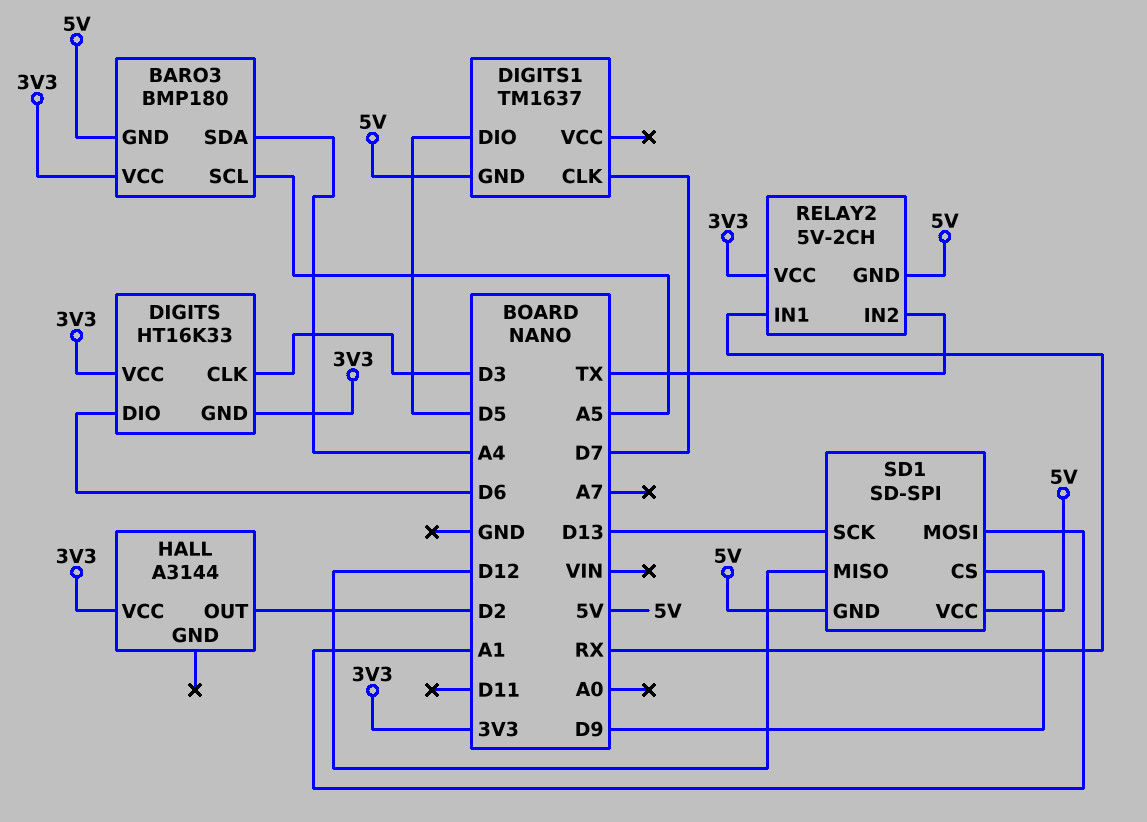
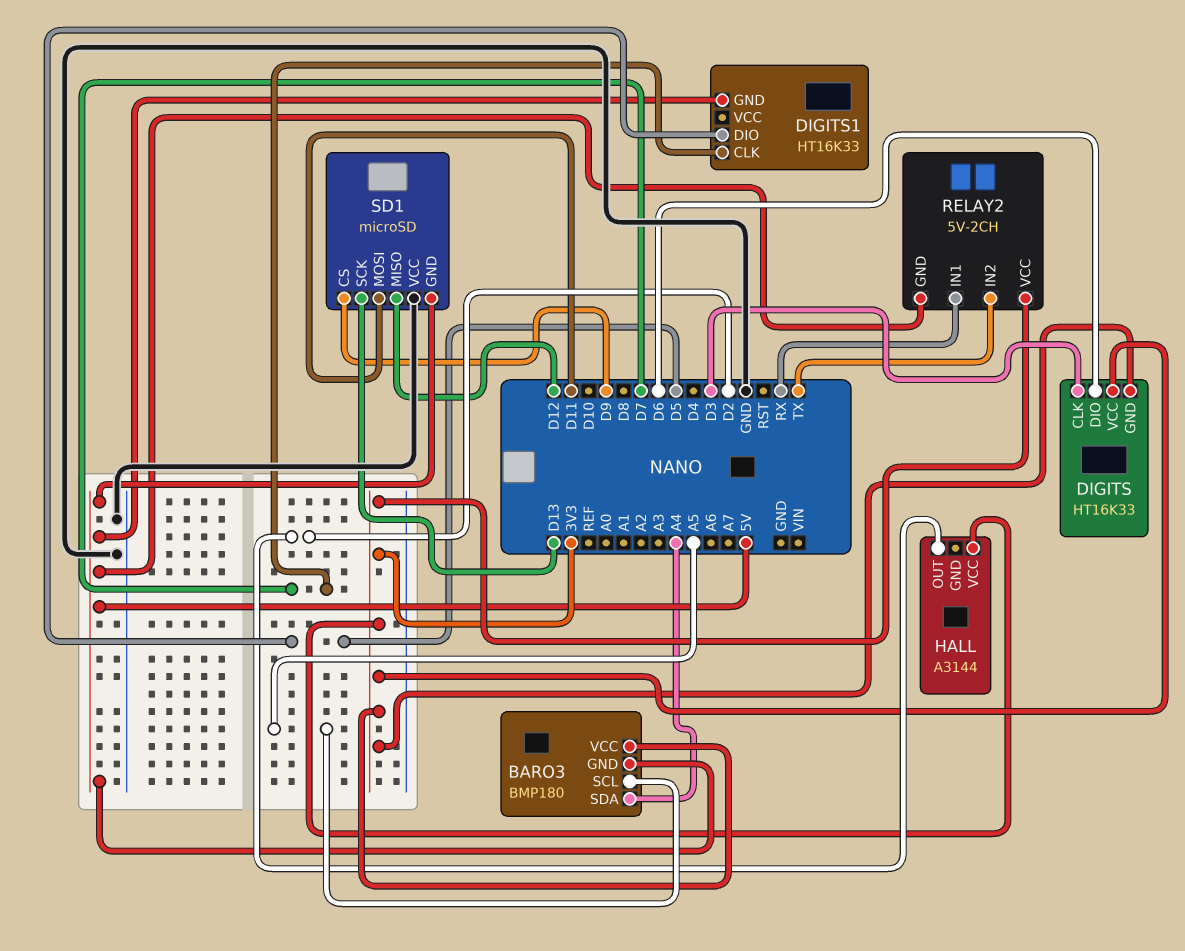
DIGITS1: TM1637 -> HT16K33
SD1: SD-SPI -> microSD
SD1 pin MOSI: A1 -> D11
SD1 pin VCC: 5V -> GND

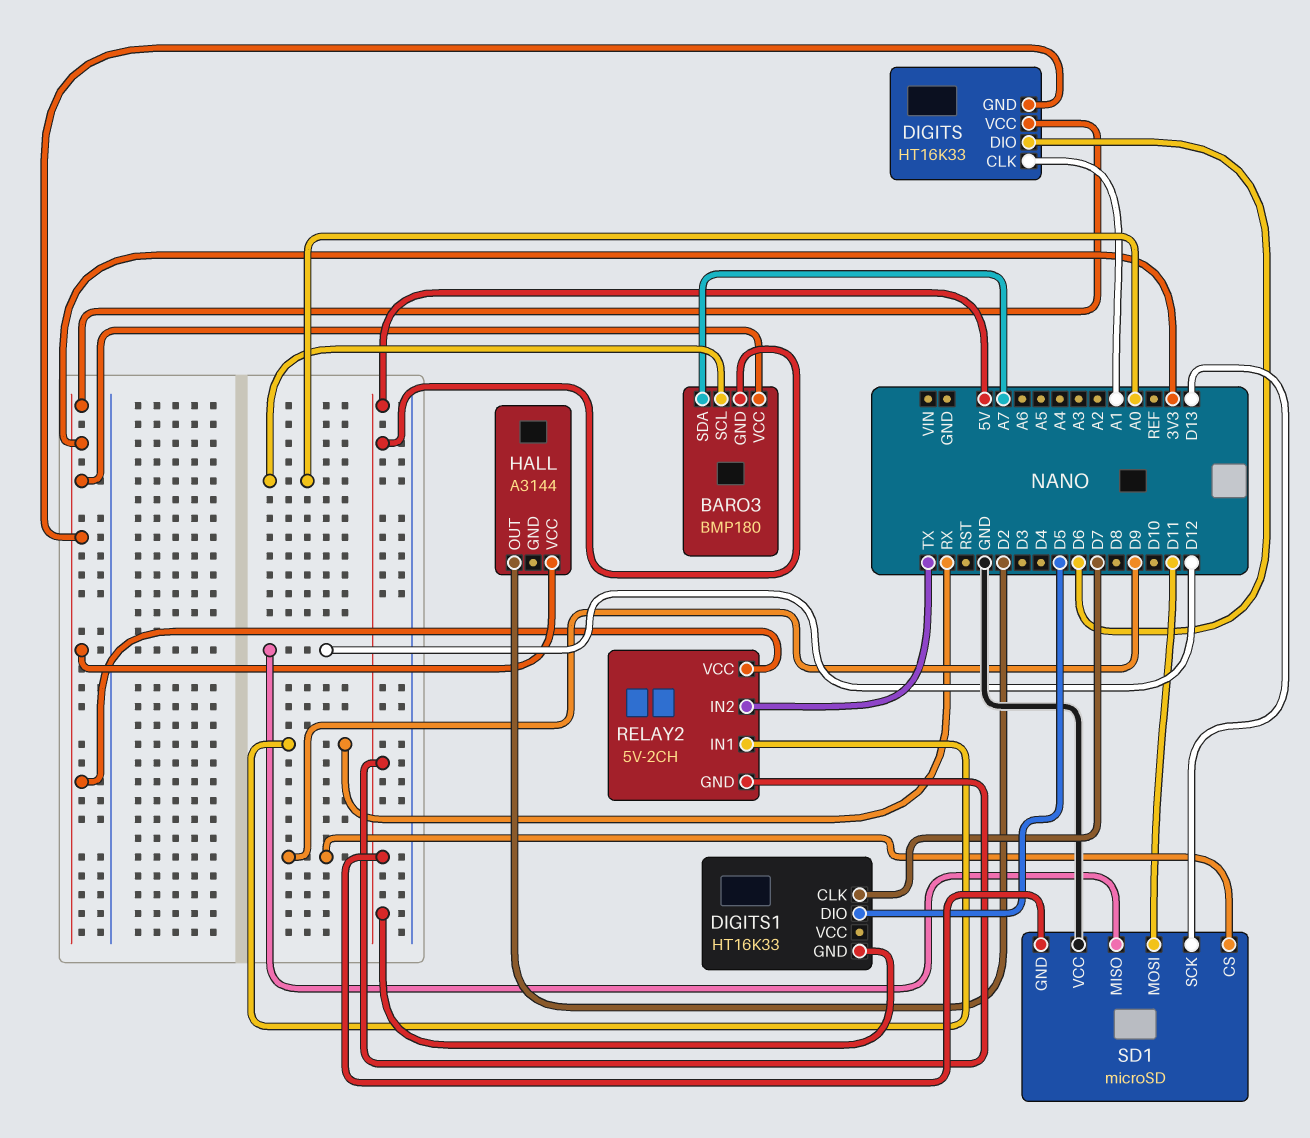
BARO3 pin SCL: A5 -> A0
BARO3 pin SDA: A4 -> A7
DIGITS pin CLK: D3 -> A1

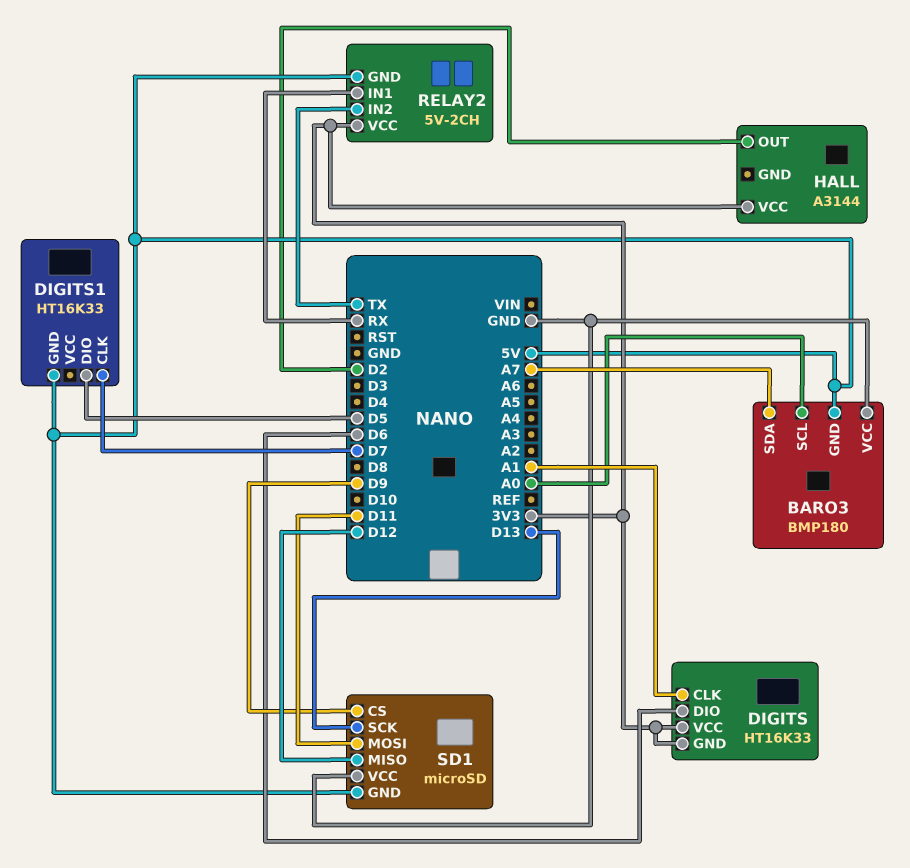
BARO3 pin VCC: 3V3 -> GND

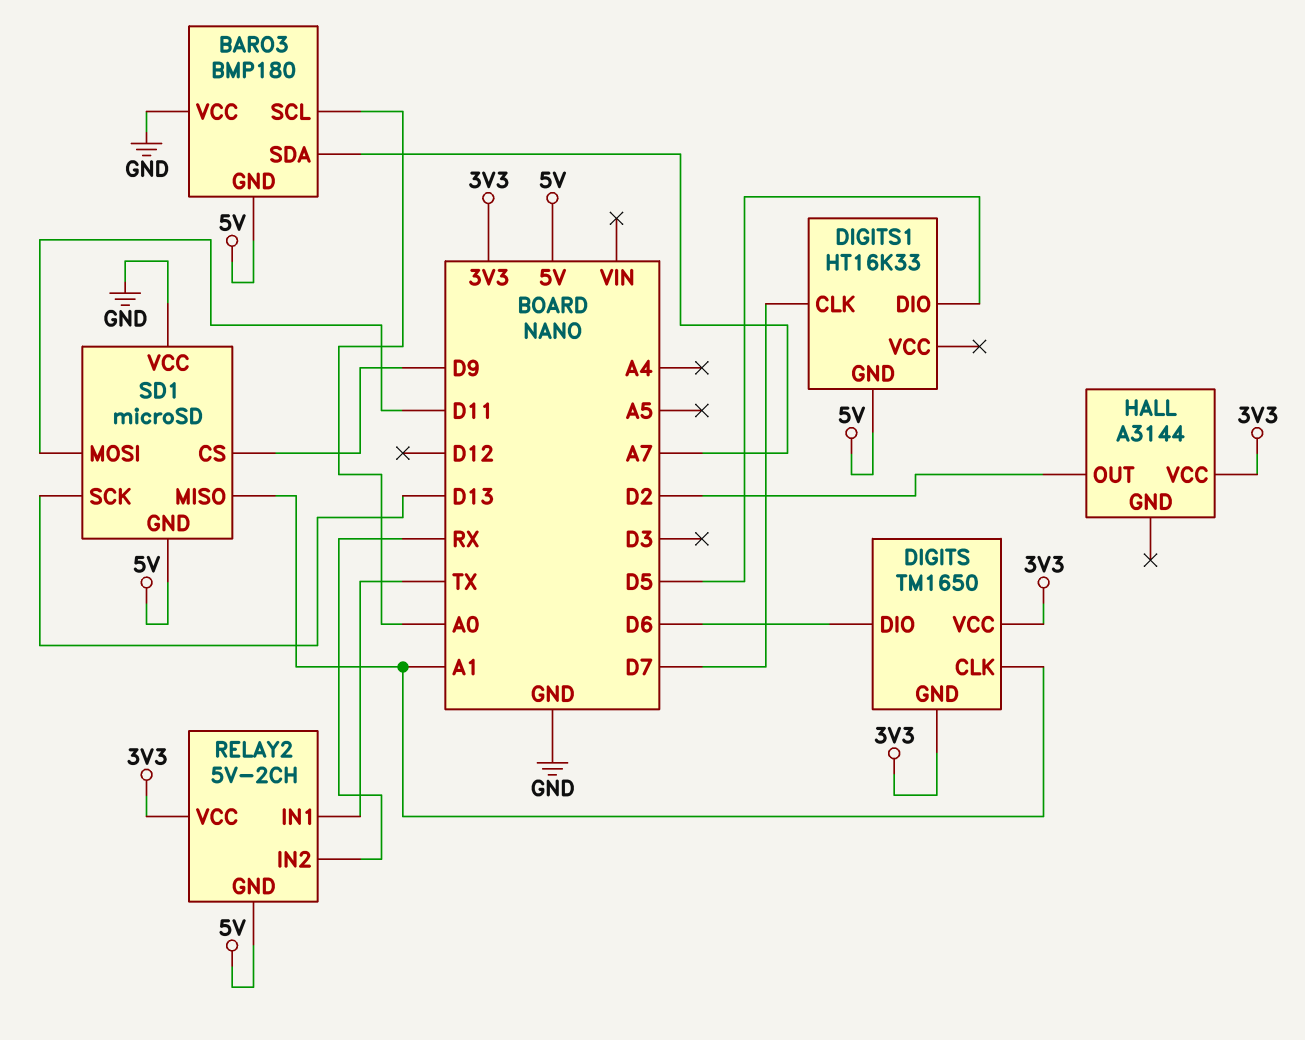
DIGITS: HT16K33 -> TM1650
RELAY2 pin IN1: RX -> TX
RELAY2 pin IN2: TX -> RX
SD1 pin MISO: D12 -> A1

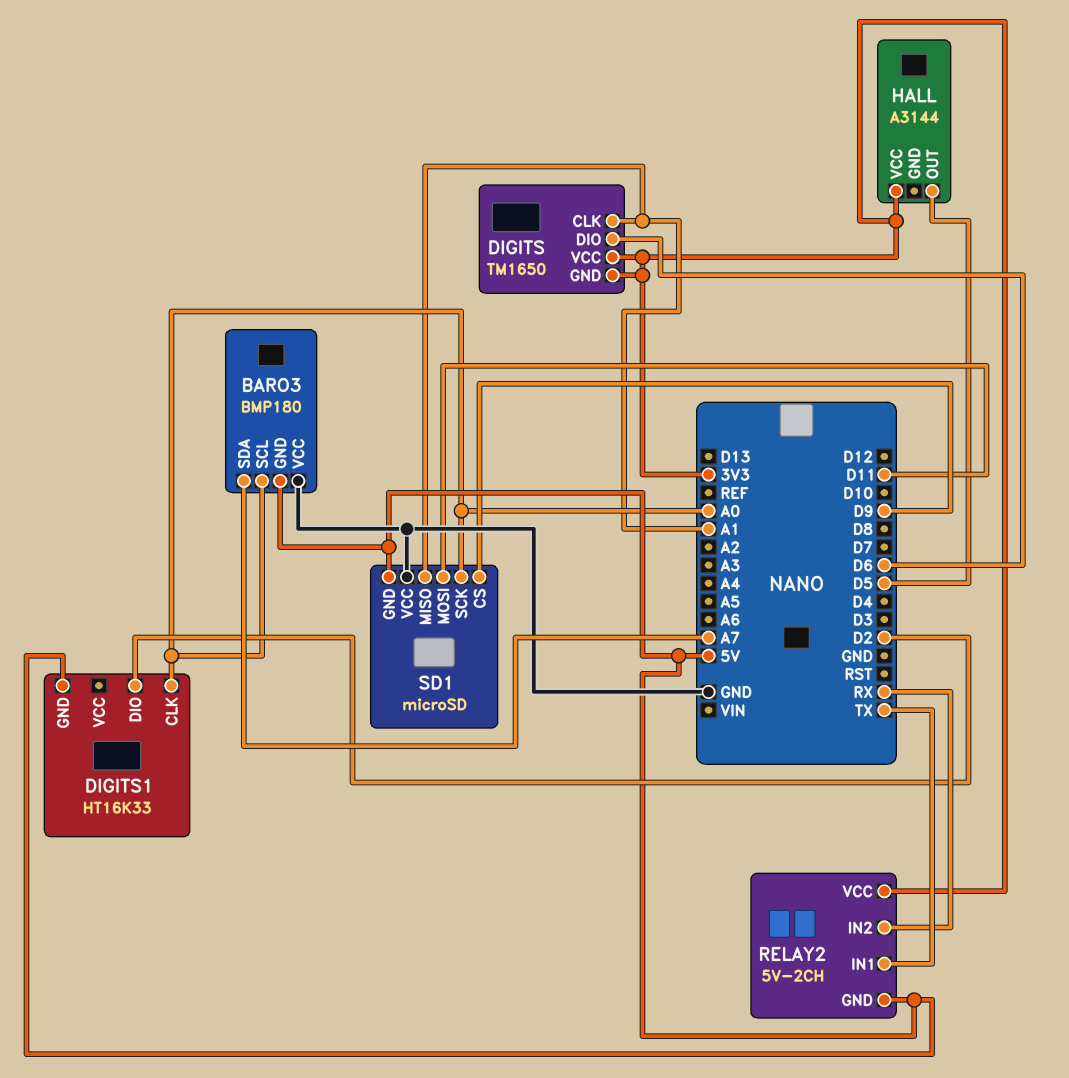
DIGITS1 pin CLK: D7 -> A0
DIGITS1 pin DIO: D5 -> D2
HALL pin OUT: D2 -> D5
SD1 pin SCK: D13 -> A0

